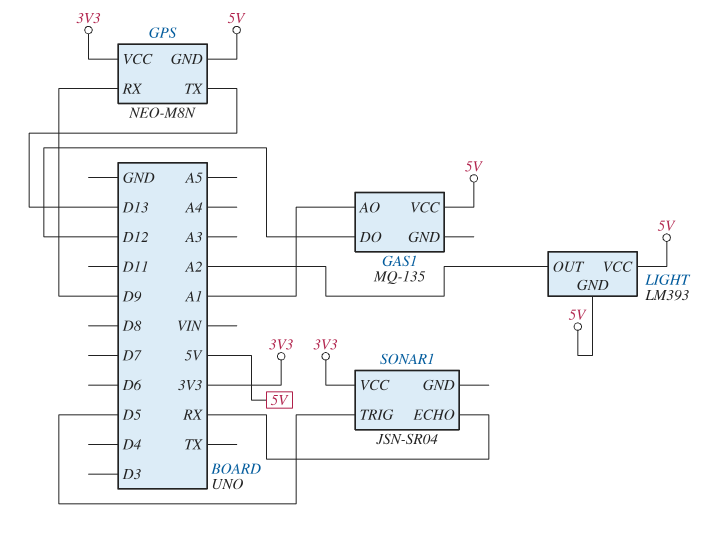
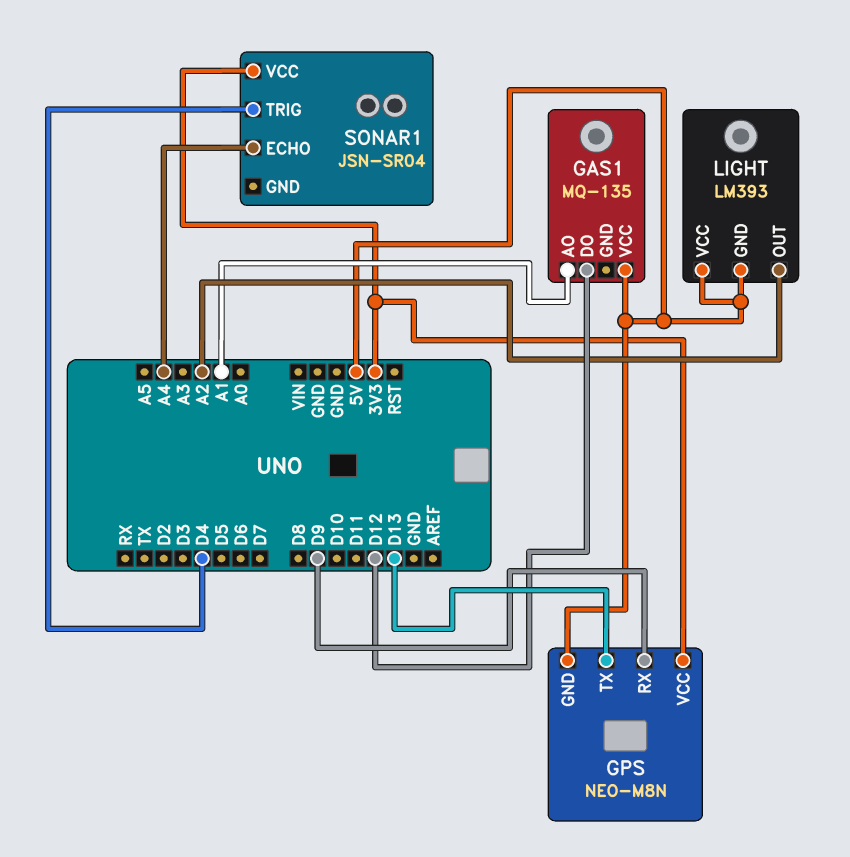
SONAR1 pin ECHO: RX -> A4
SONAR1 pin TRIG: D5 -> D4

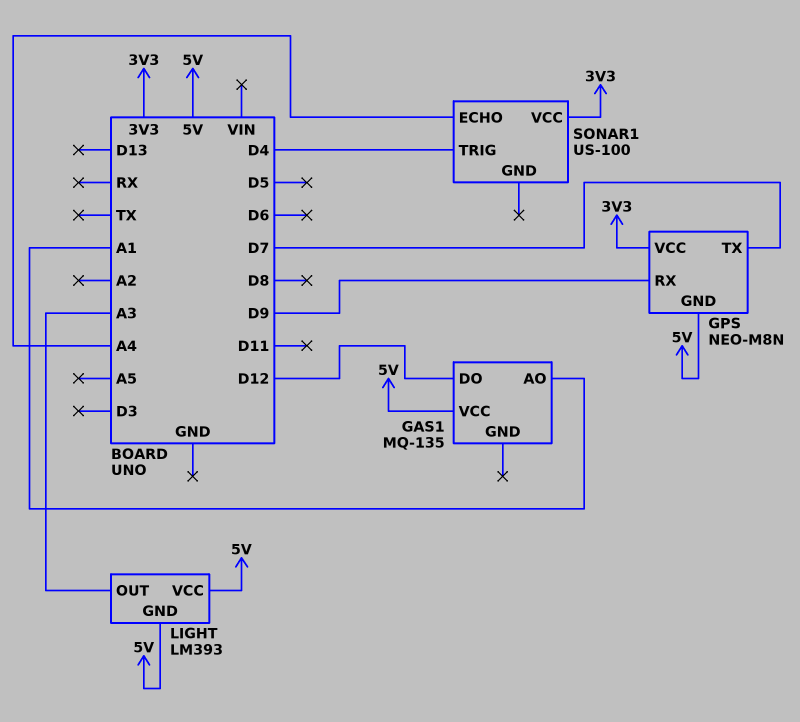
GPS pin TX: D13 -> D7
LIGHT pin OUT: A2 -> A3
SONAR1: JSN-SR04 -> US-100

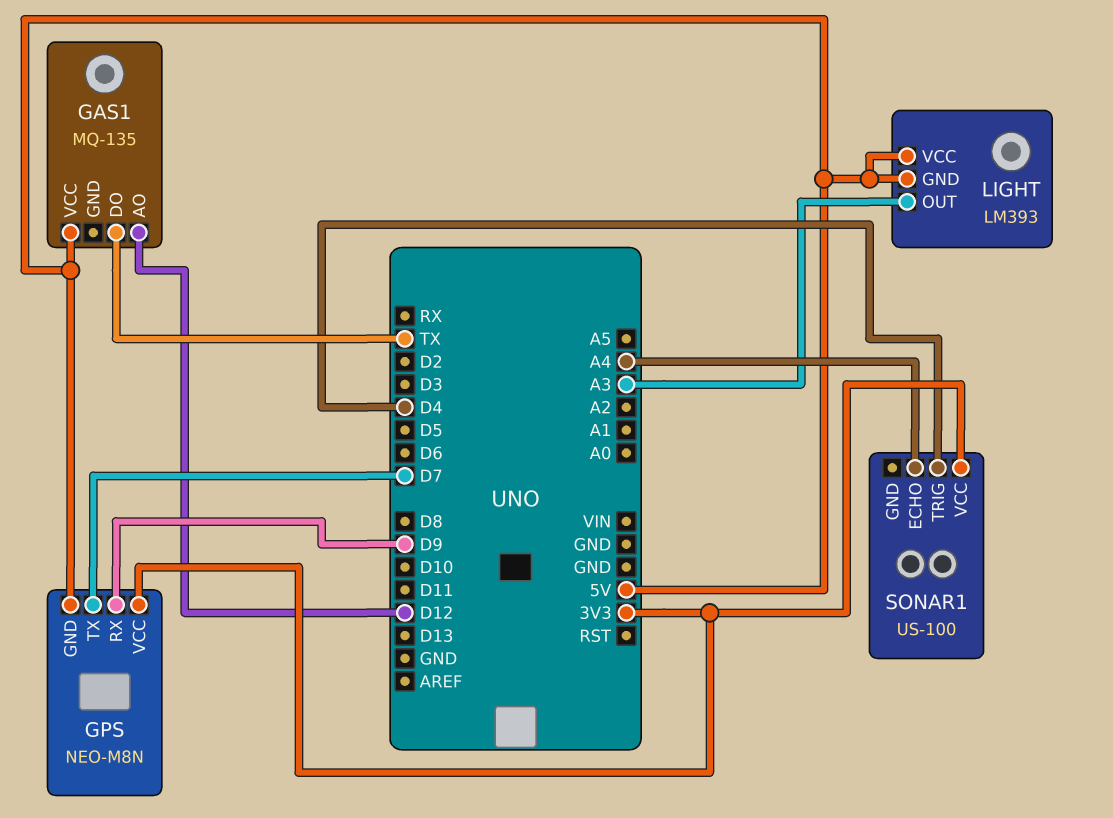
GAS1 pin AO: A1 -> D12
GAS1 pin DO: D12 -> TX

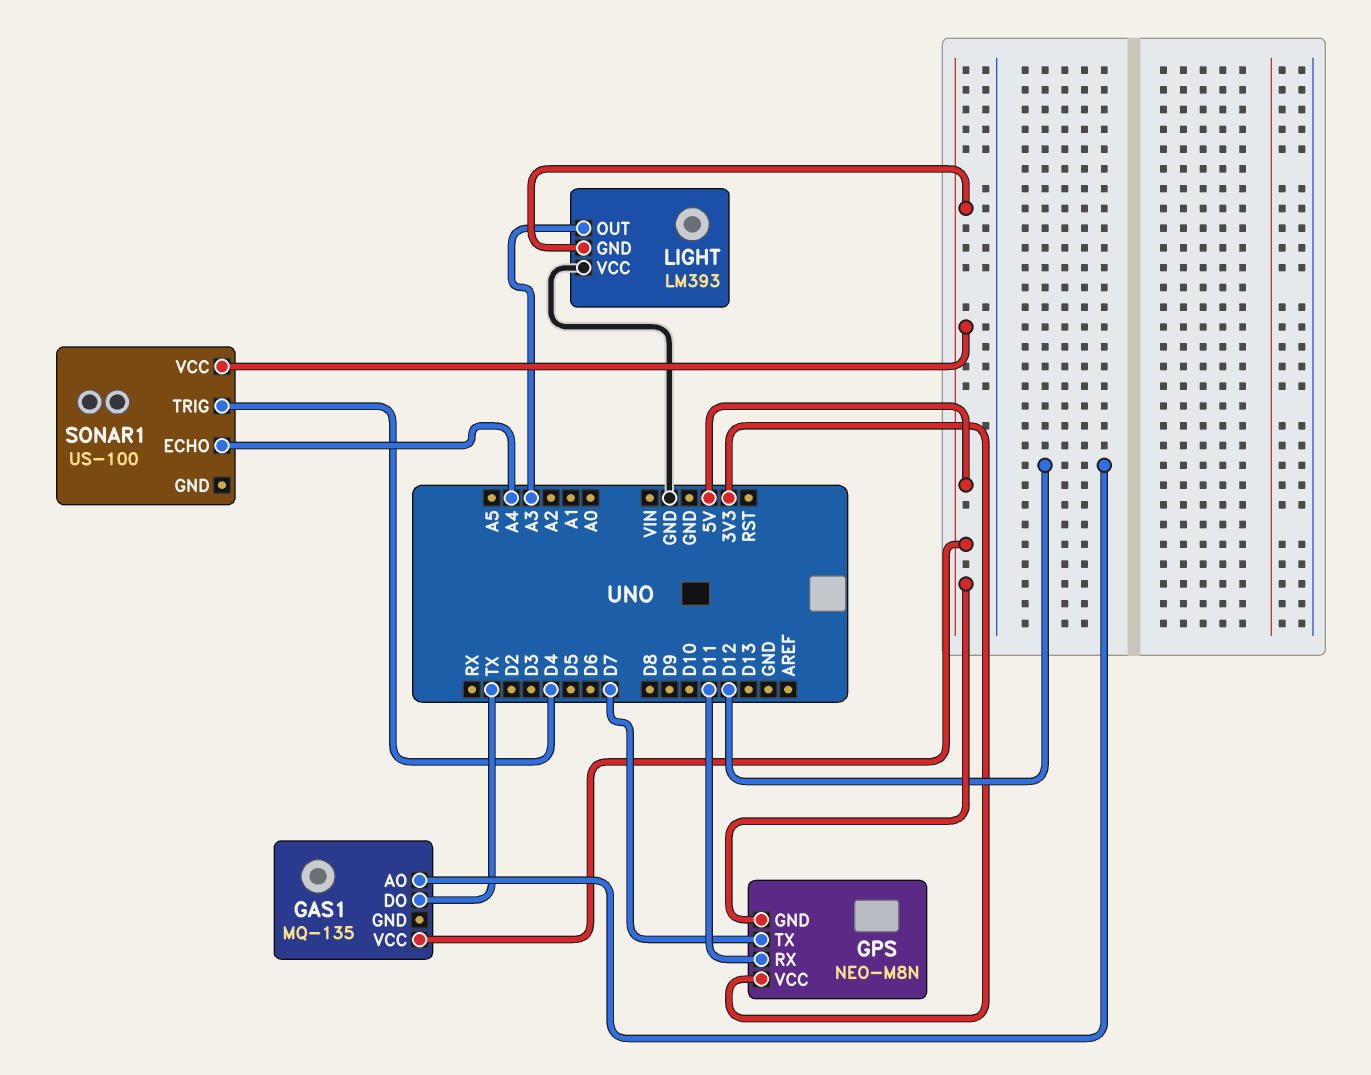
GPS pin RX: D9 -> D11
LIGHT pin VCC: 5V -> GND
SONAR1 pin VCC: 3V3 -> 5V

